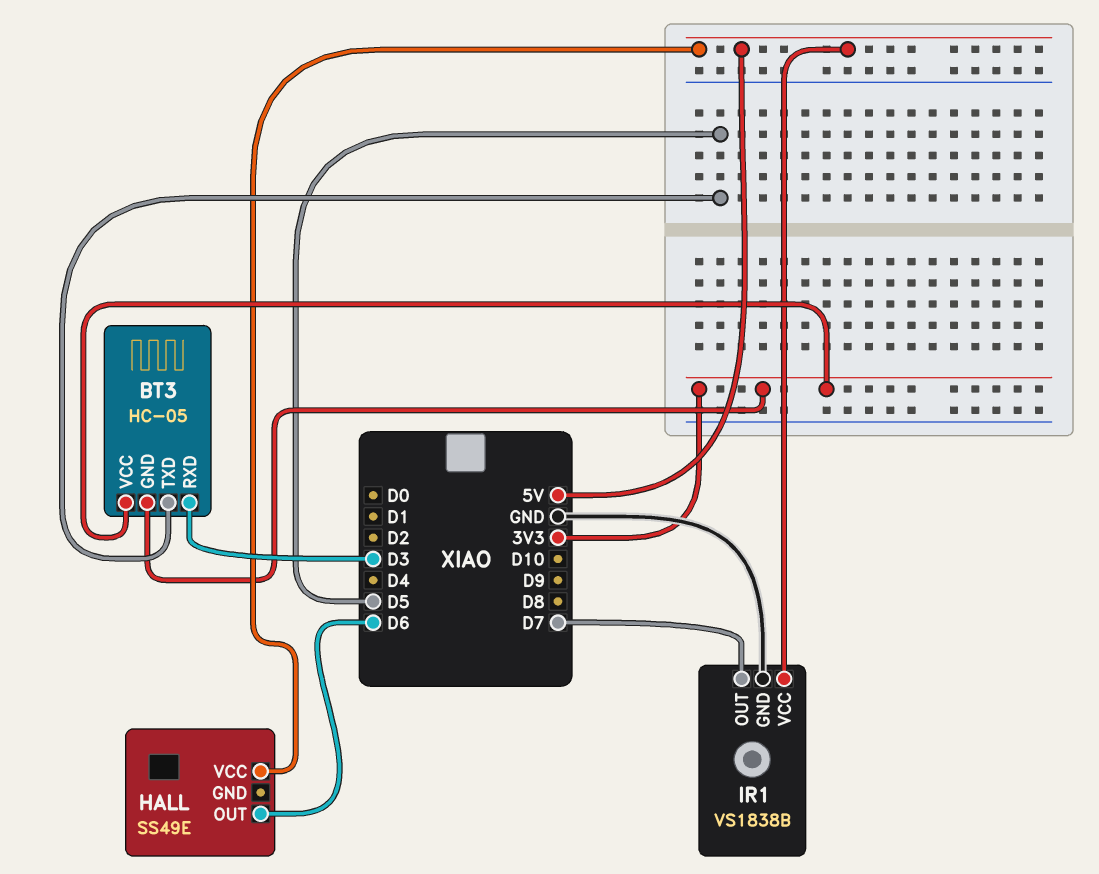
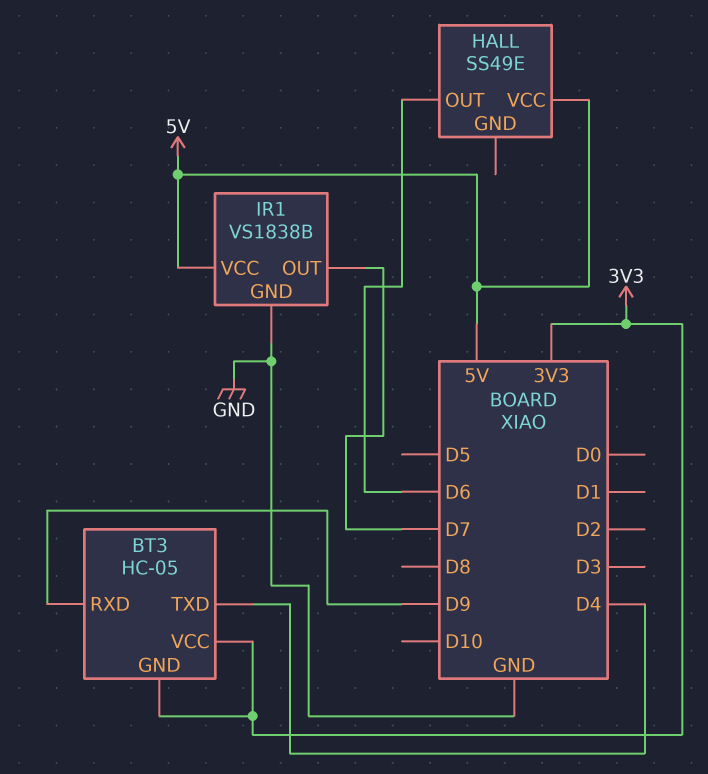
BT3 pin RXD: D3 -> D9
BT3 pin TXD: D5 -> D4

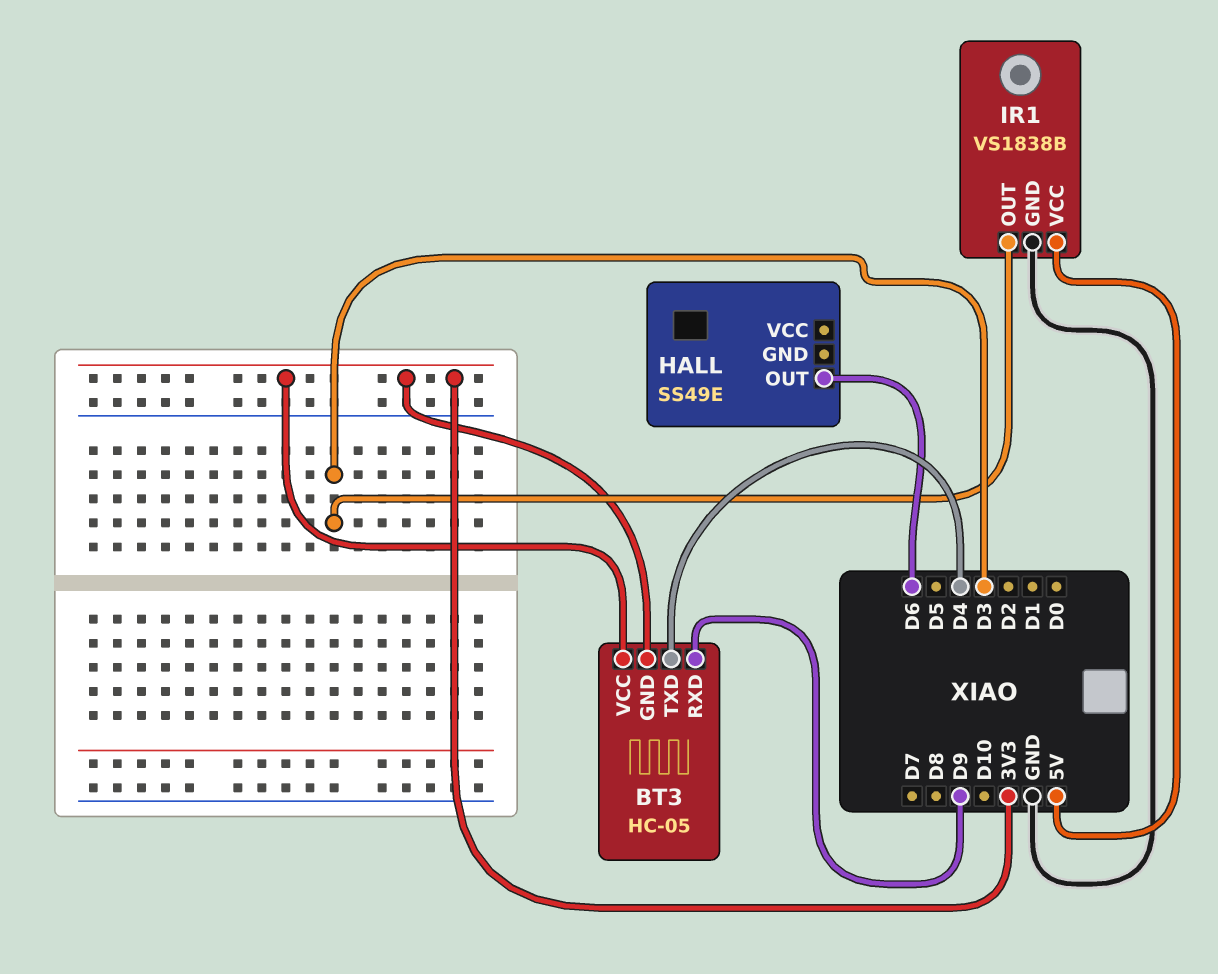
HALL pin VCC: 5V -> none
IR1 pin OUT: D7 -> D3

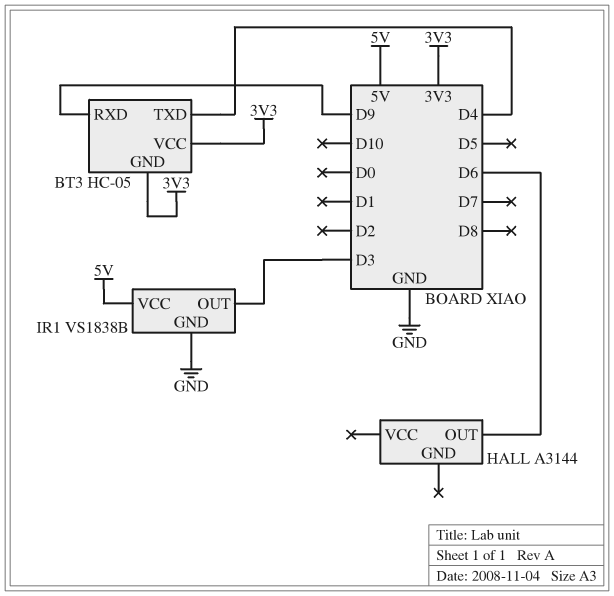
HALL: SS49E -> A3144

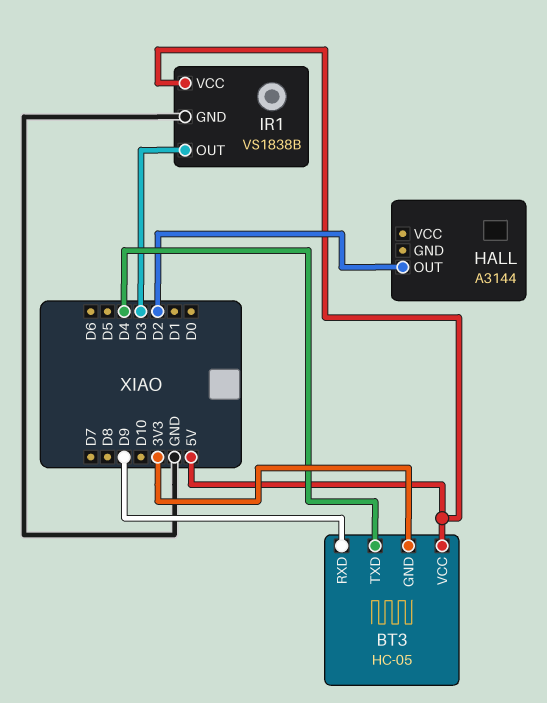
BT3 pin VCC: 3V3 -> 5V
HALL pin OUT: D6 -> D2

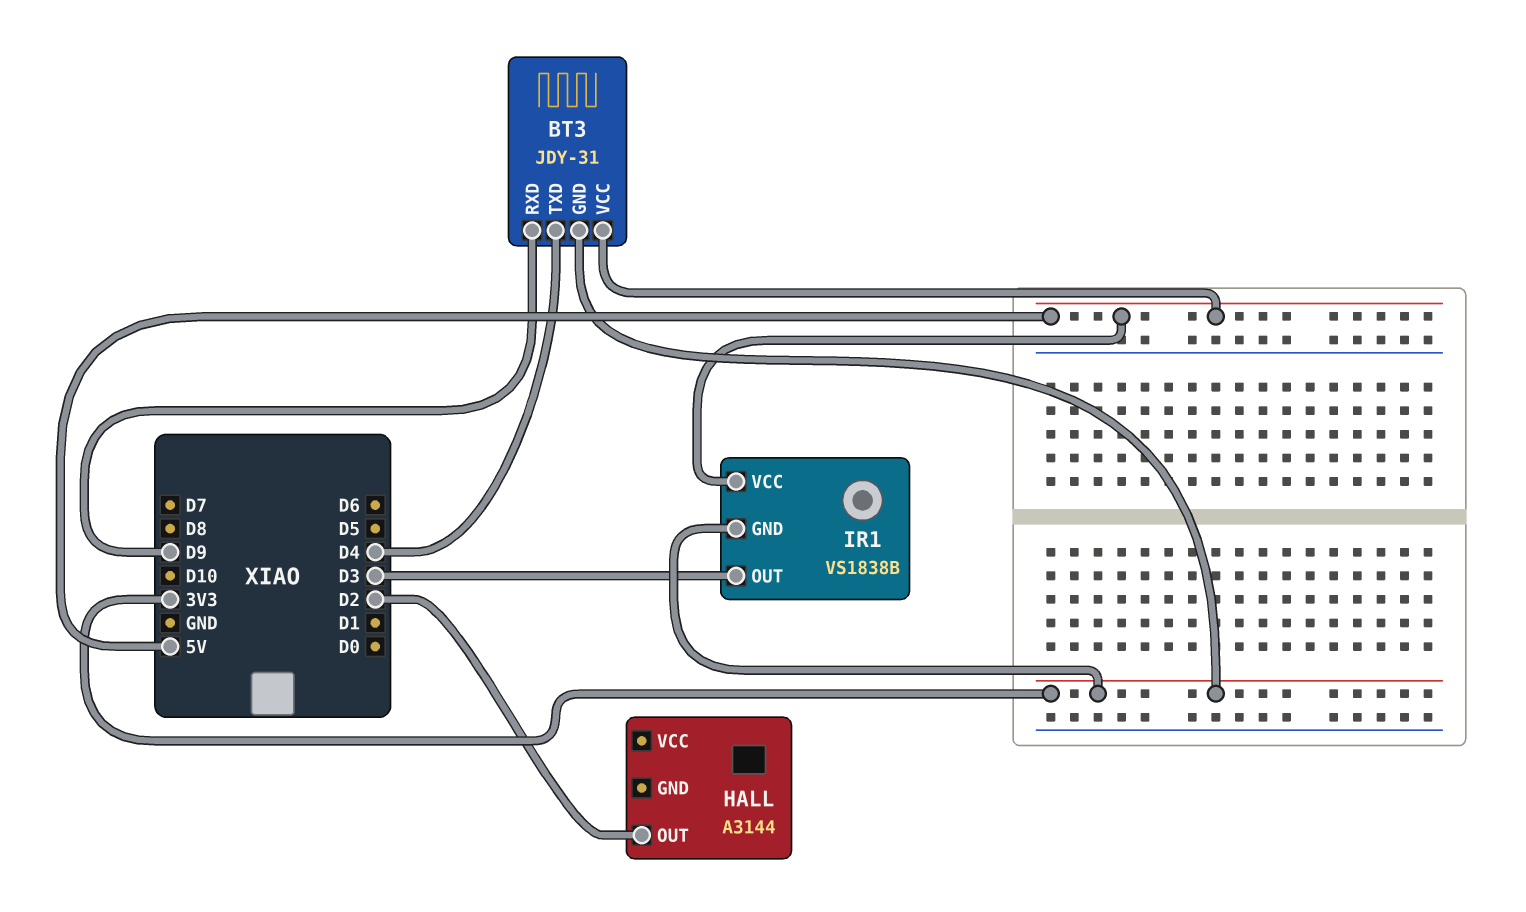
BT3: HC-05 -> JDY-31
IR1 pin GND: GND -> 3V3

